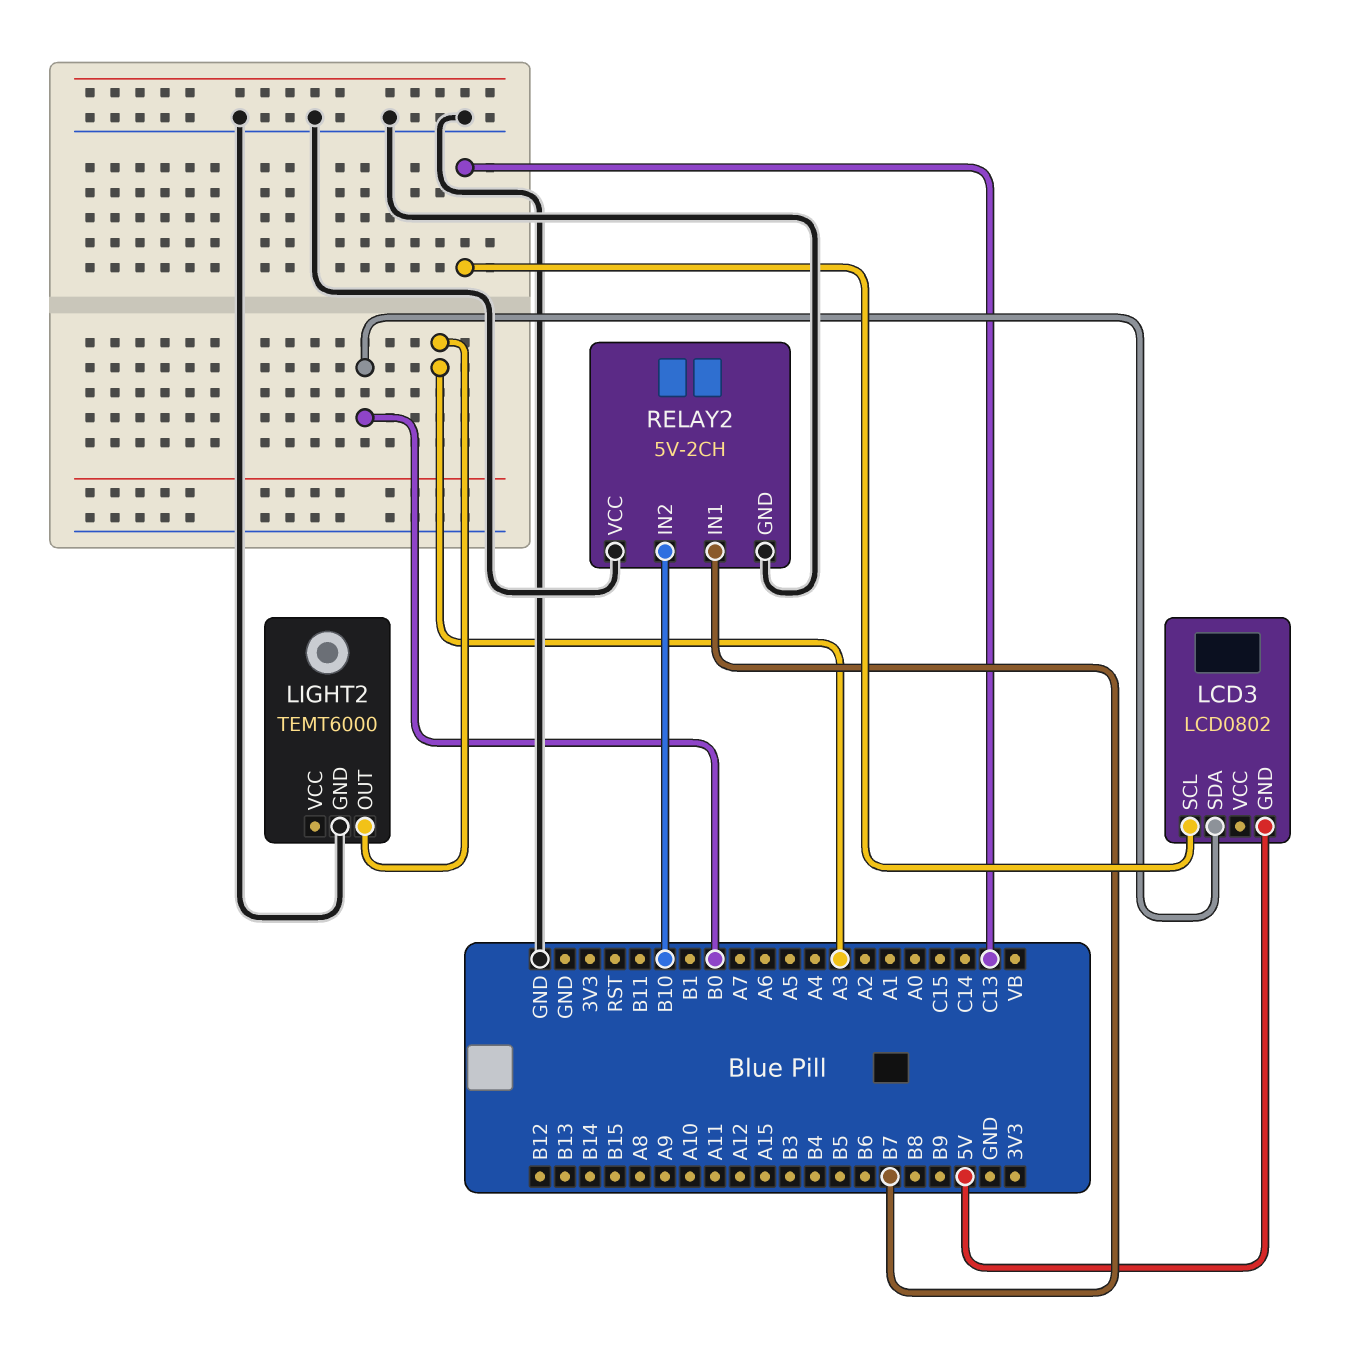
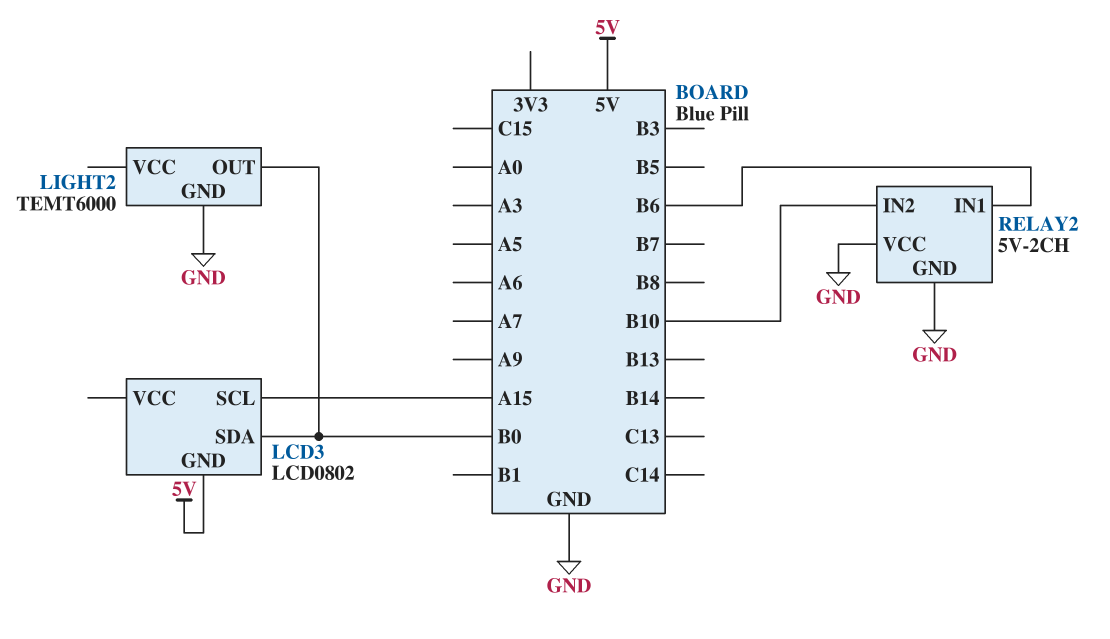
LCD3 pin SCL: C13 -> A15
LIGHT2 pin OUT: A3 -> B0
RELAY2 pin IN1: B7 -> B6

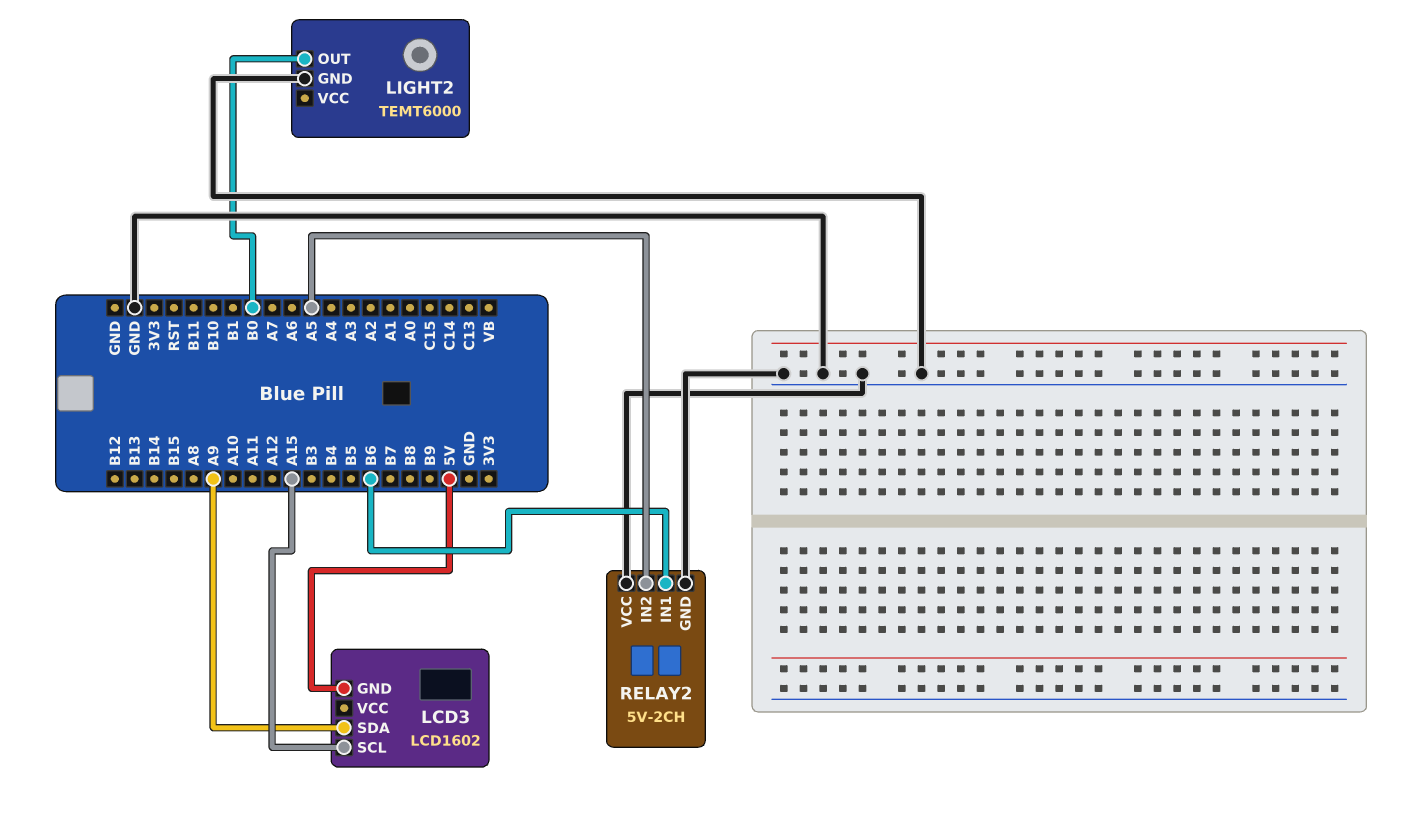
LCD3: LCD0802 -> LCD1602
LCD3 pin SDA: B0 -> A9
RELAY2 pin IN2: B10 -> A5

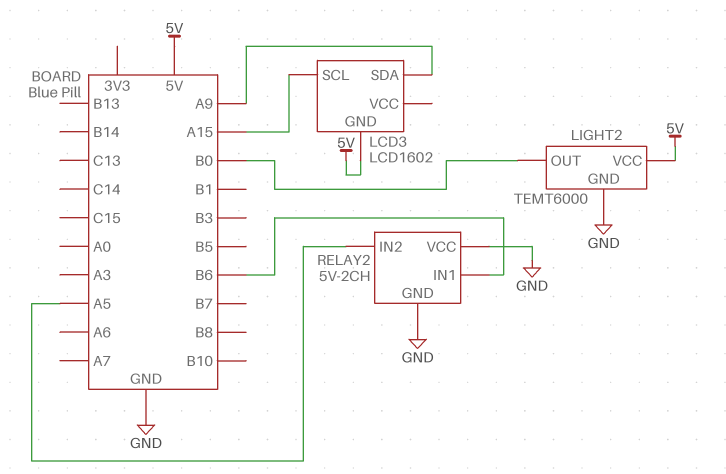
LIGHT2 pin VCC: none -> 5V

